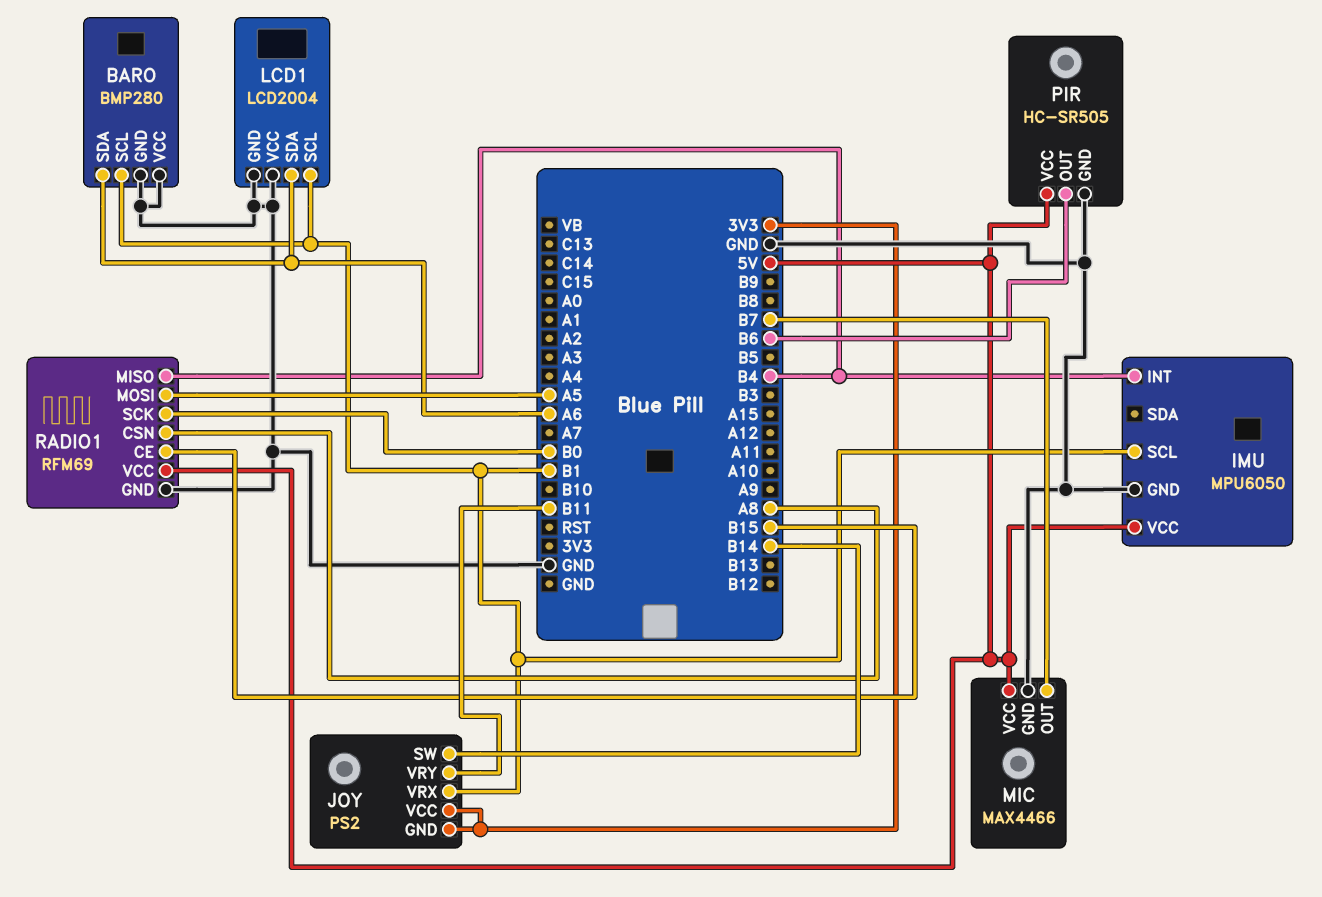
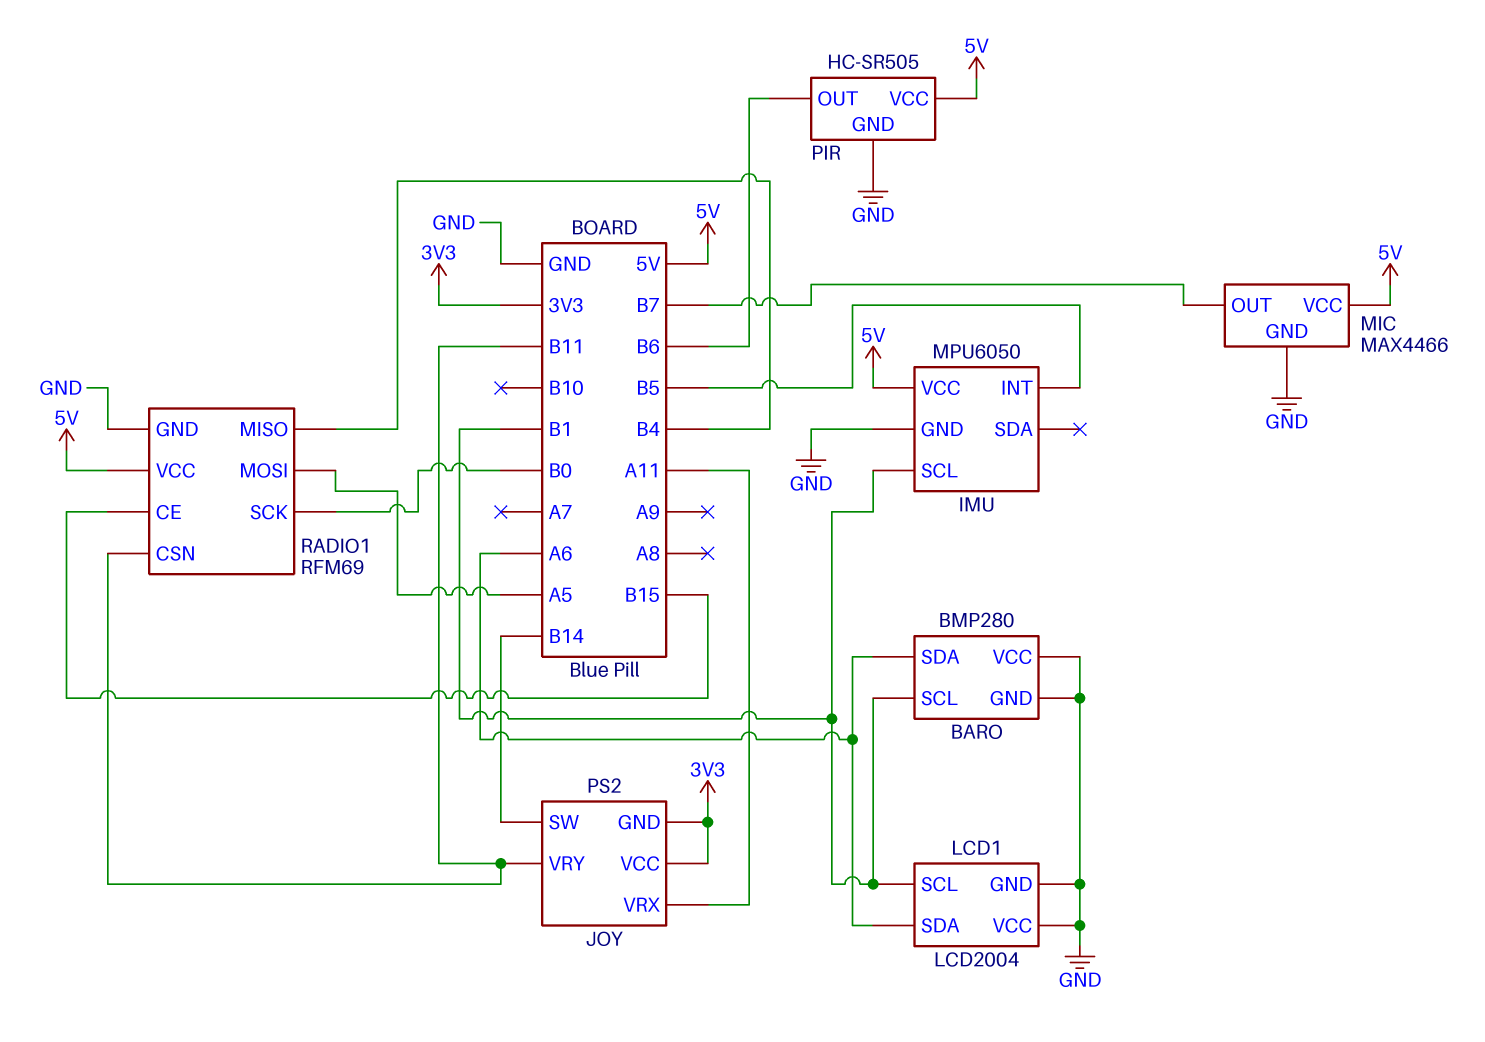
IMU pin INT: B4 -> B5
JOY pin VRX: B1 -> A11
RADIO1 pin CSN: A8 -> B11

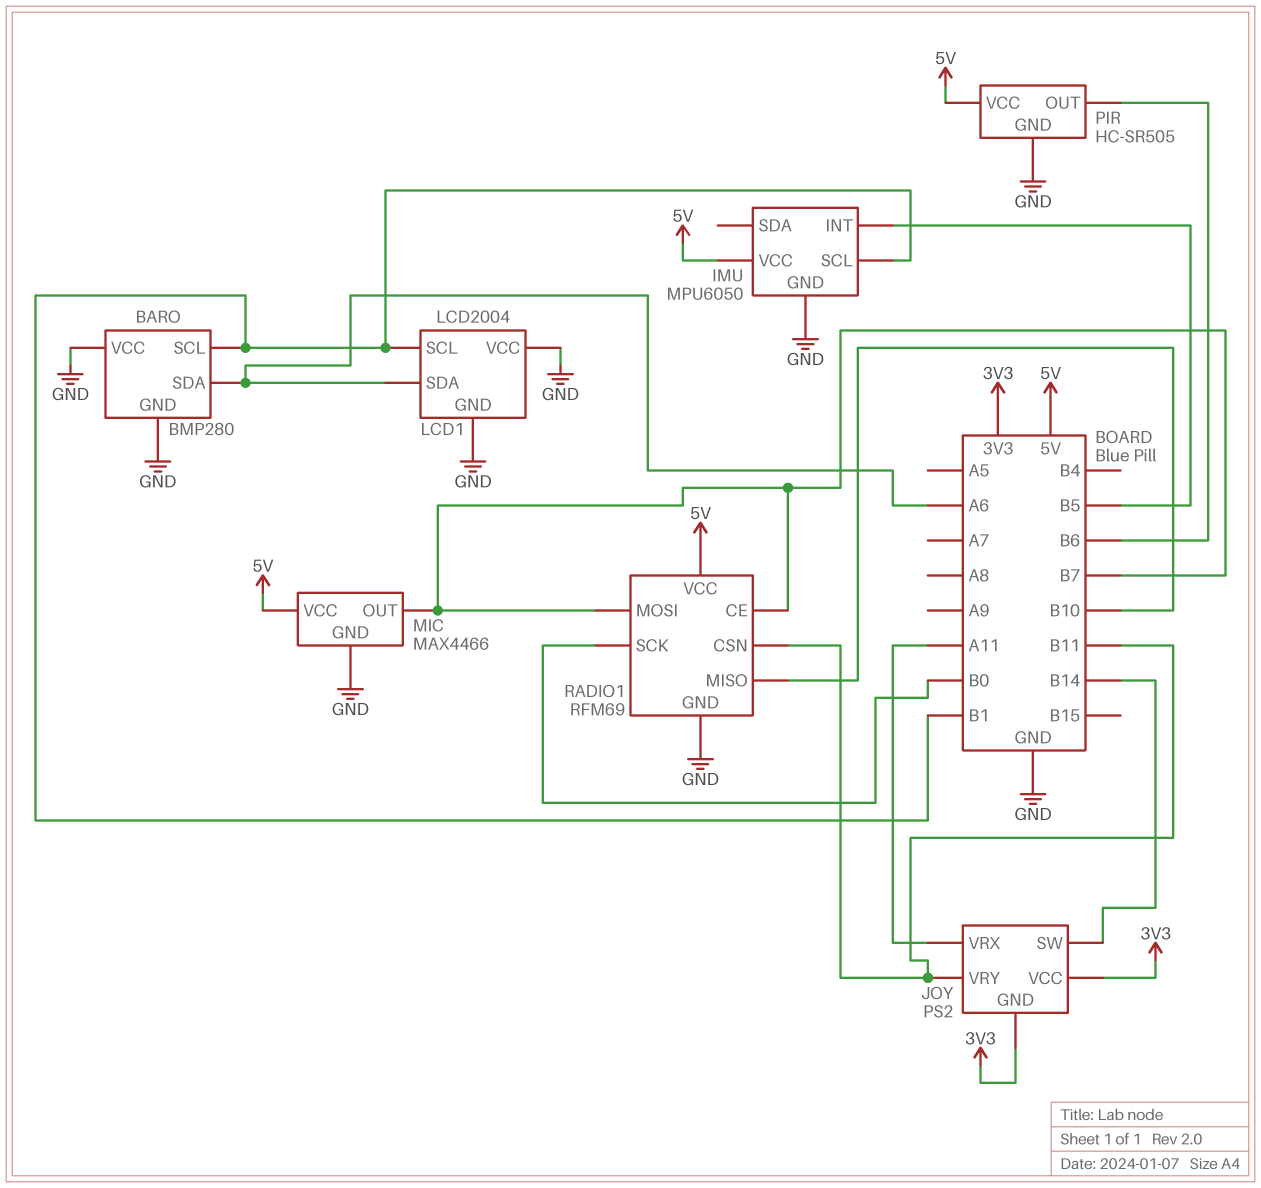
RADIO1 pin CE: B15 -> B7
RADIO1 pin MISO: B4 -> B10
RADIO1 pin MOSI: A5 -> B7

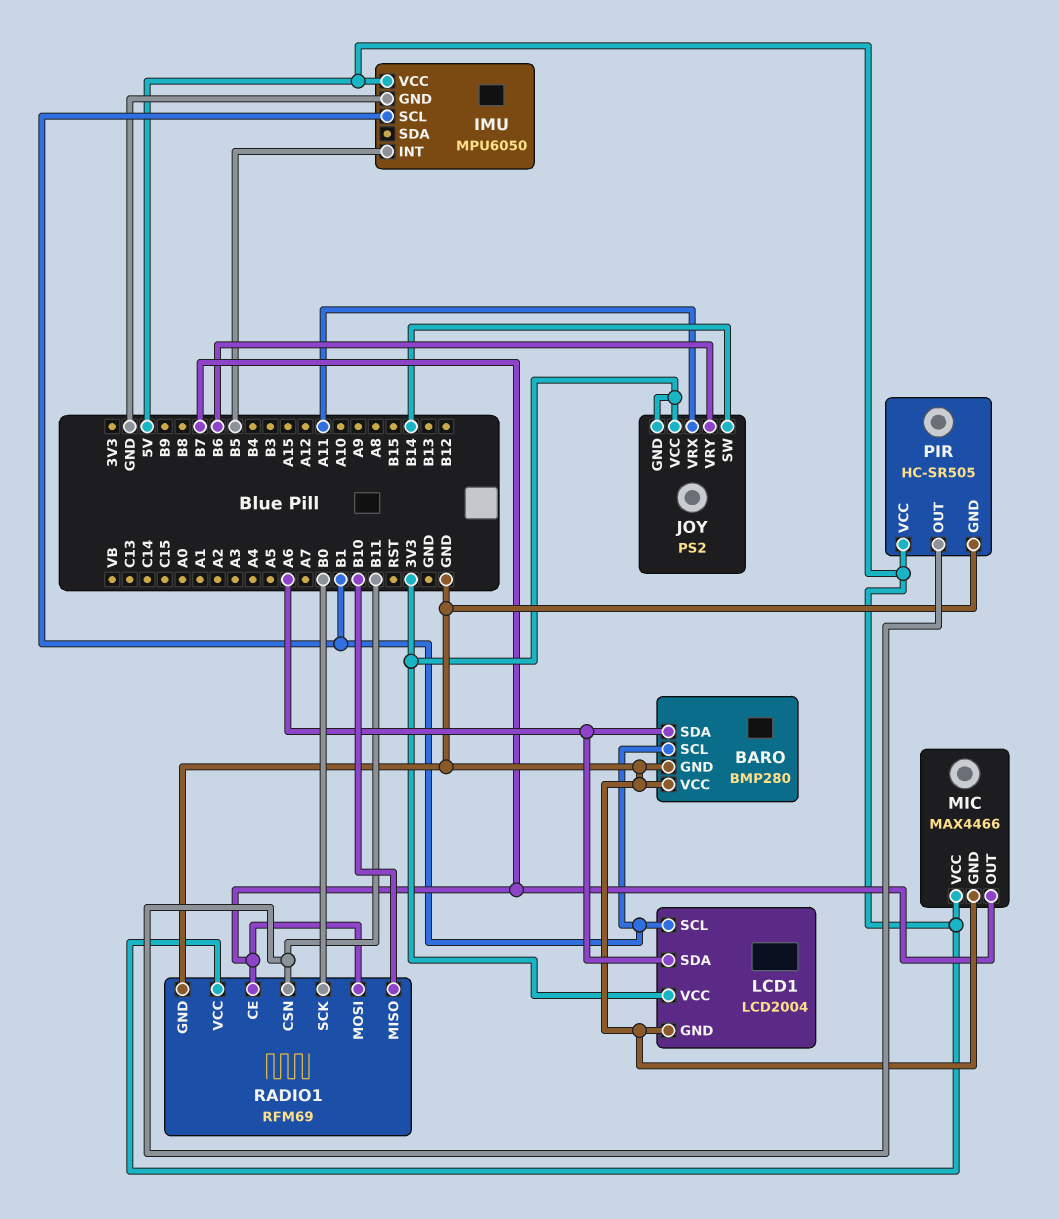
JOY pin VRY: B11 -> B6
LCD1 pin VCC: GND -> 3V3
PIR pin OUT: B6 -> B11

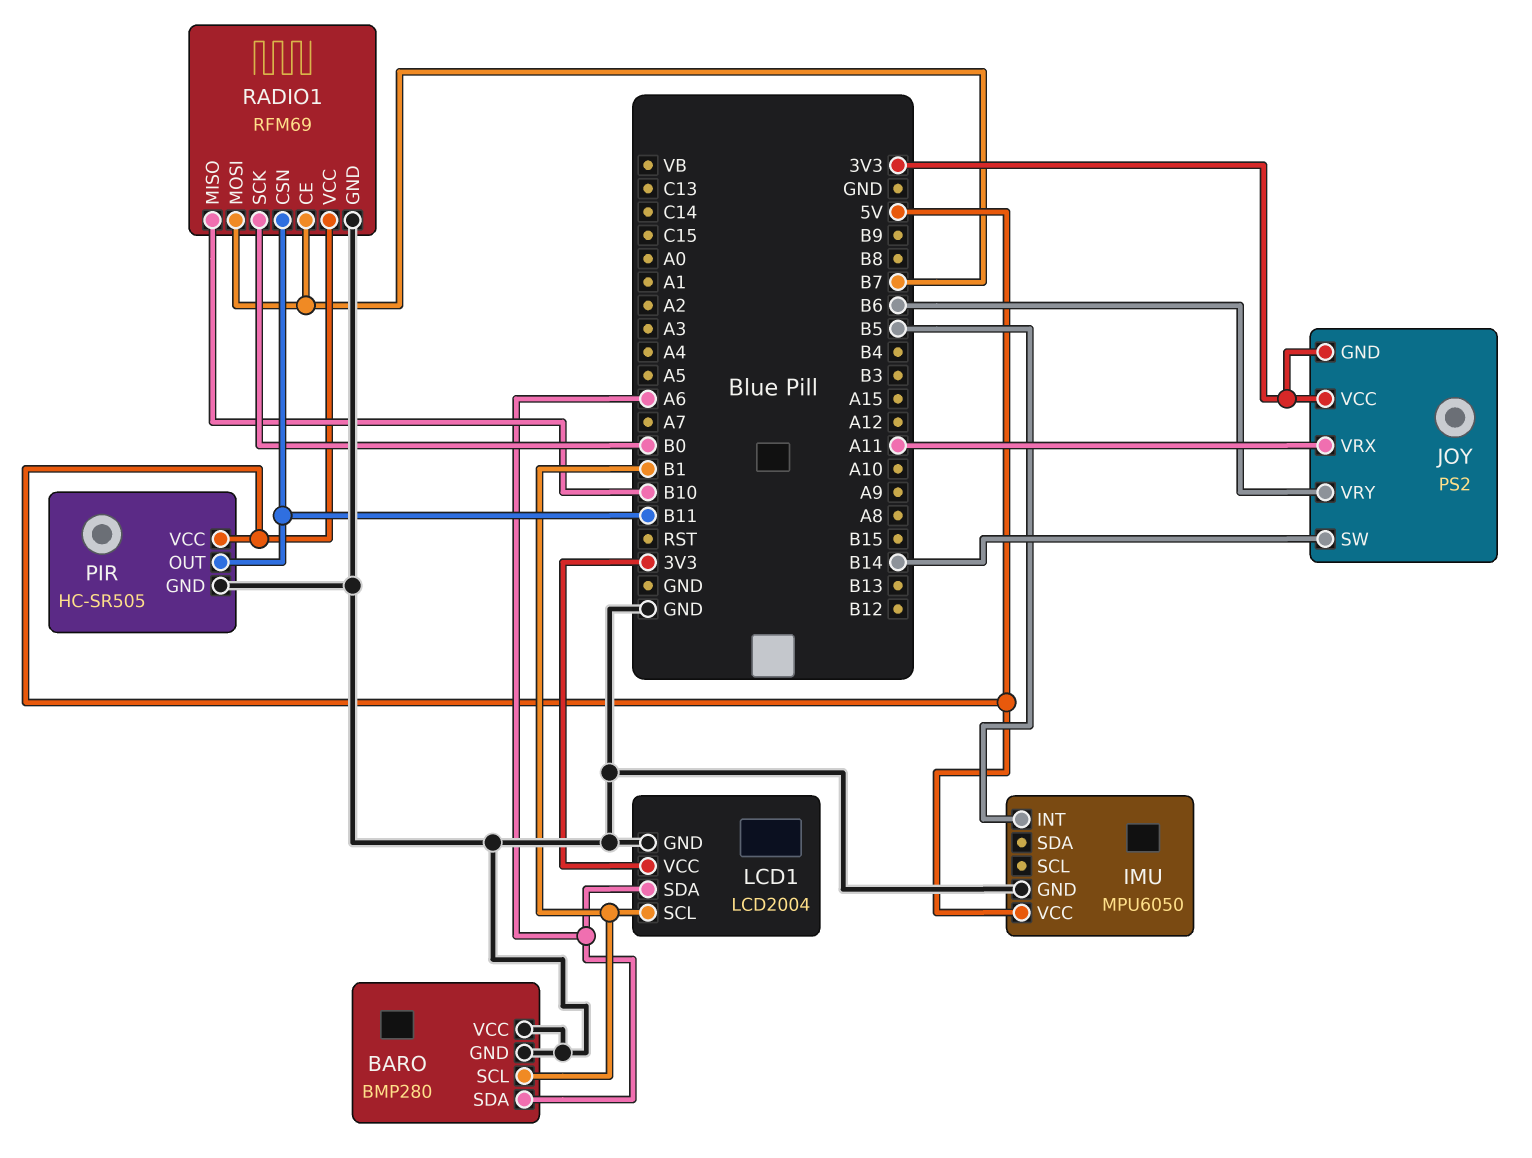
IMU pin SCL: B1 -> none
MIC: MAX4466 -> none
MIC pin GND: GND -> none
MIC pin OUT: B7 -> none
MIC pin VCC: 5V -> none

